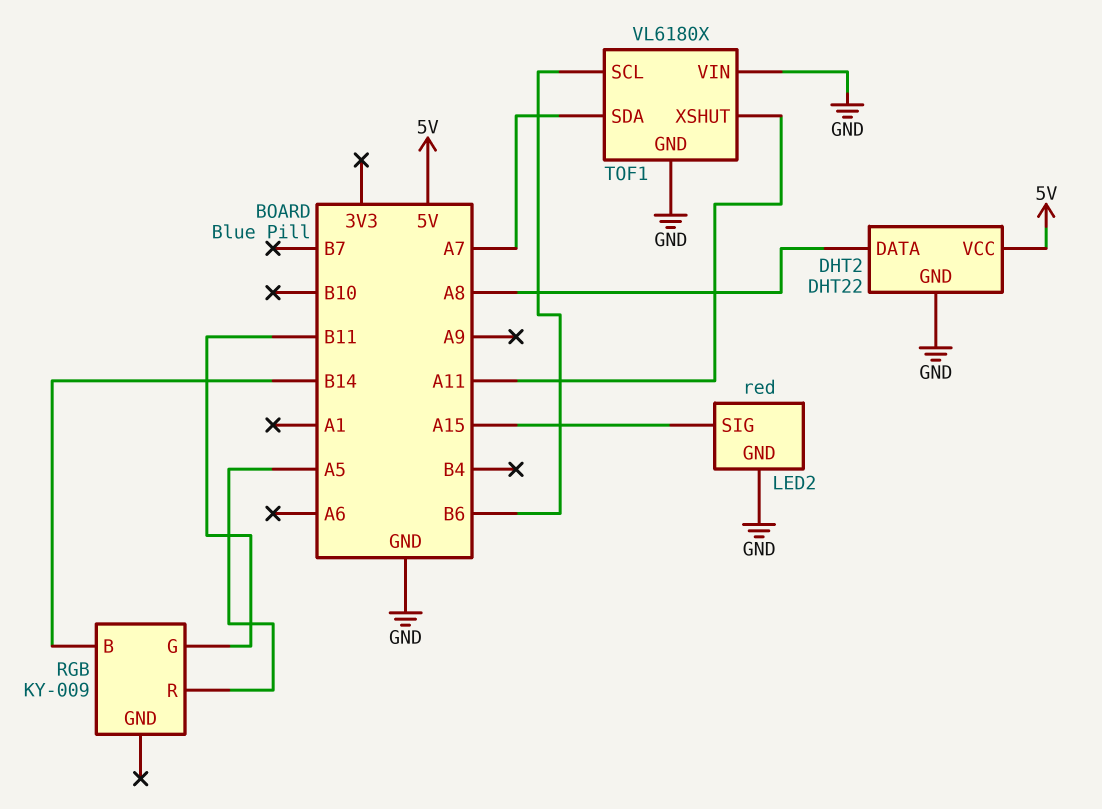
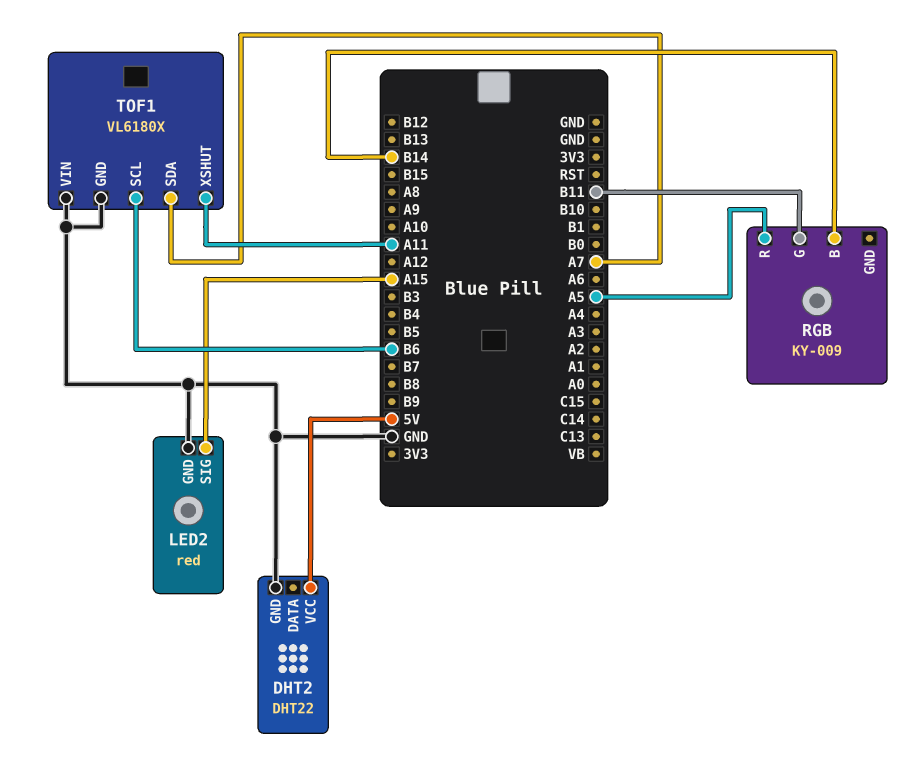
DHT2 pin DATA: A8 -> none

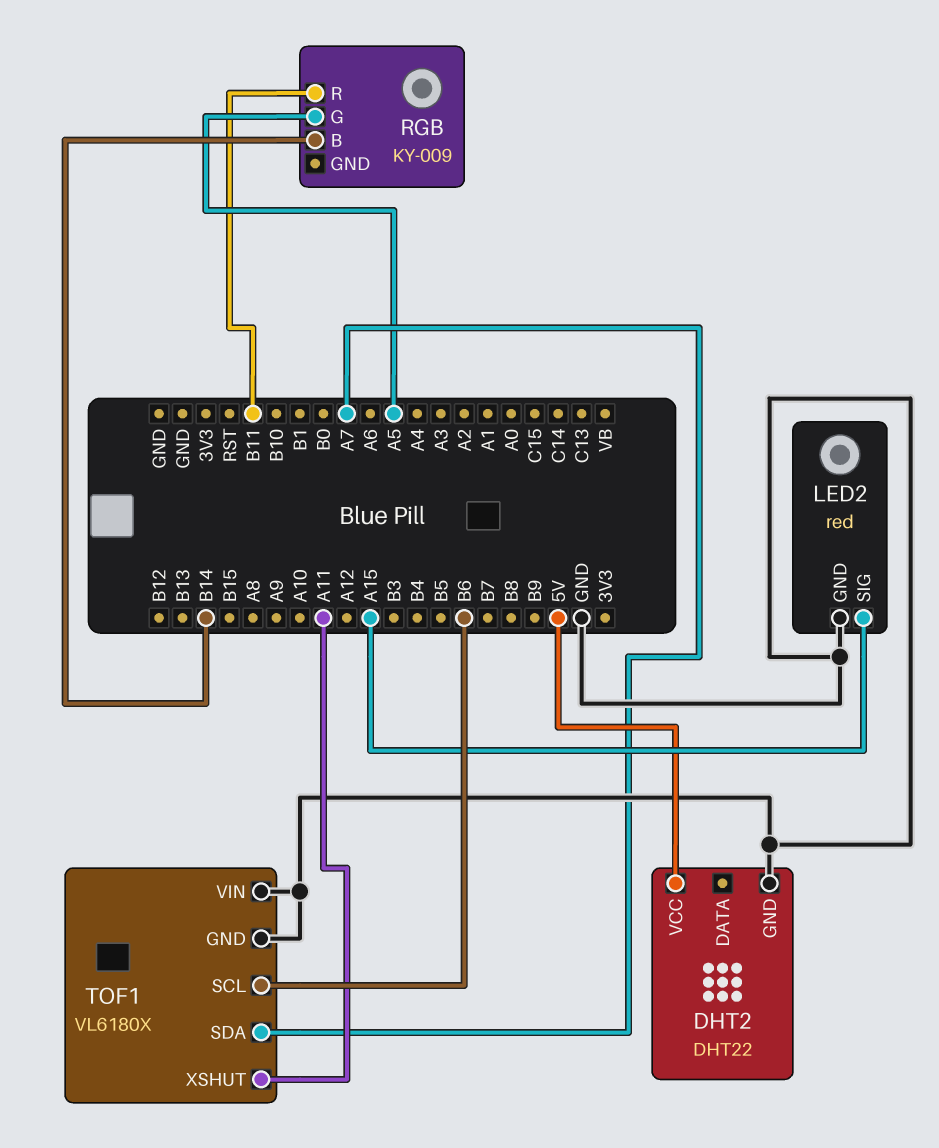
RGB pin G: B11 -> A5
RGB pin R: A5 -> B11

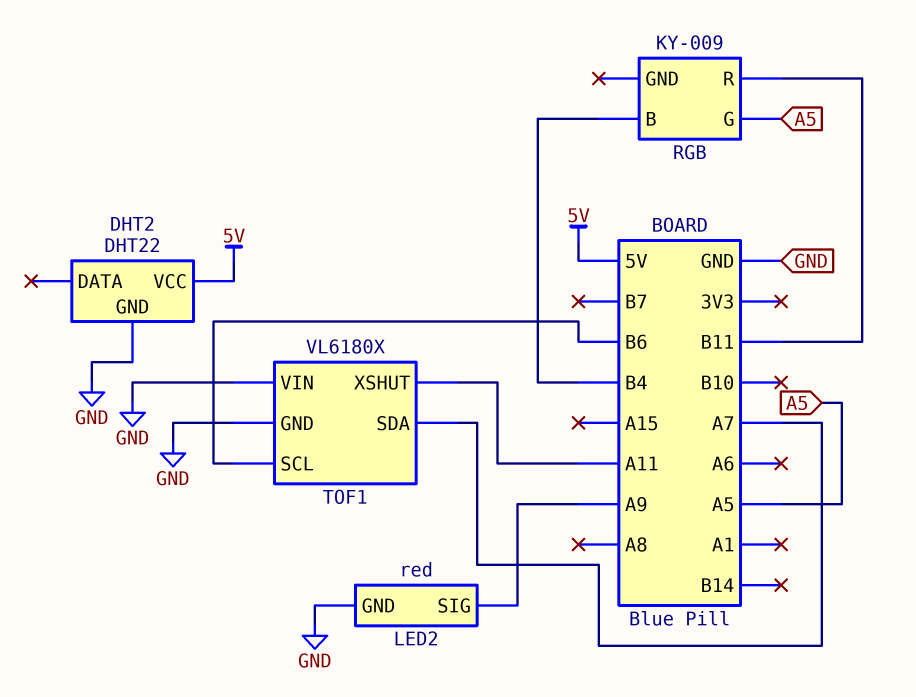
LED2 pin SIG: A15 -> A9
RGB pin B: B14 -> B4

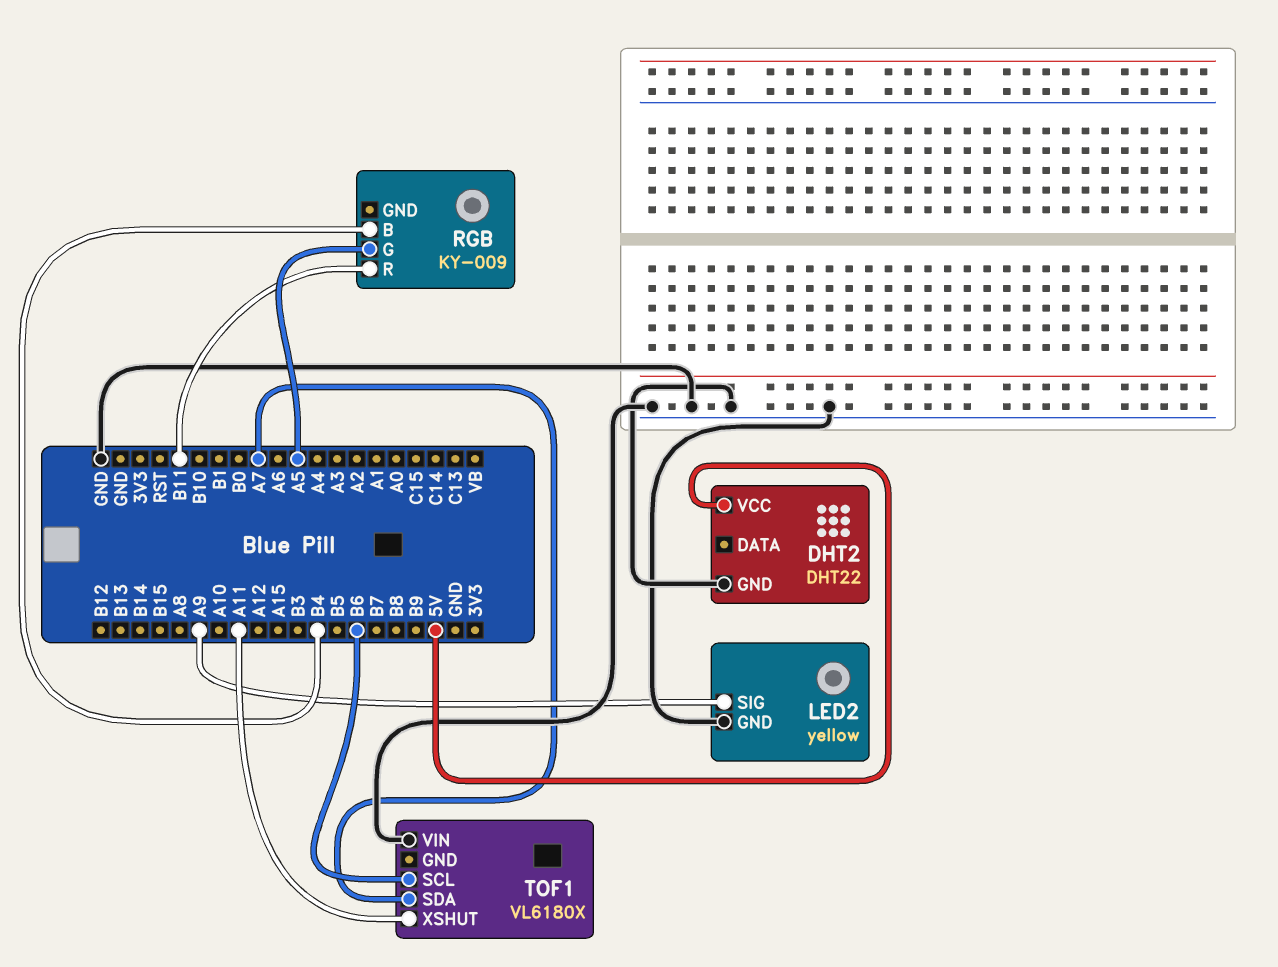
LED2: red -> yellow
TOF1 pin GND: GND -> none

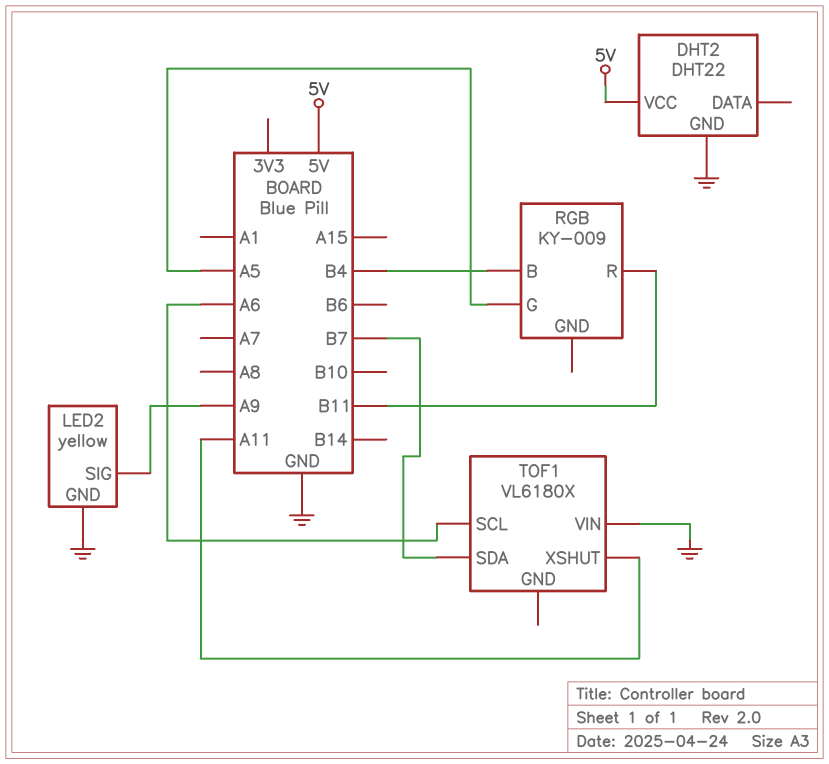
TOF1 pin SCL: B6 -> A6
TOF1 pin SDA: A7 -> B7

